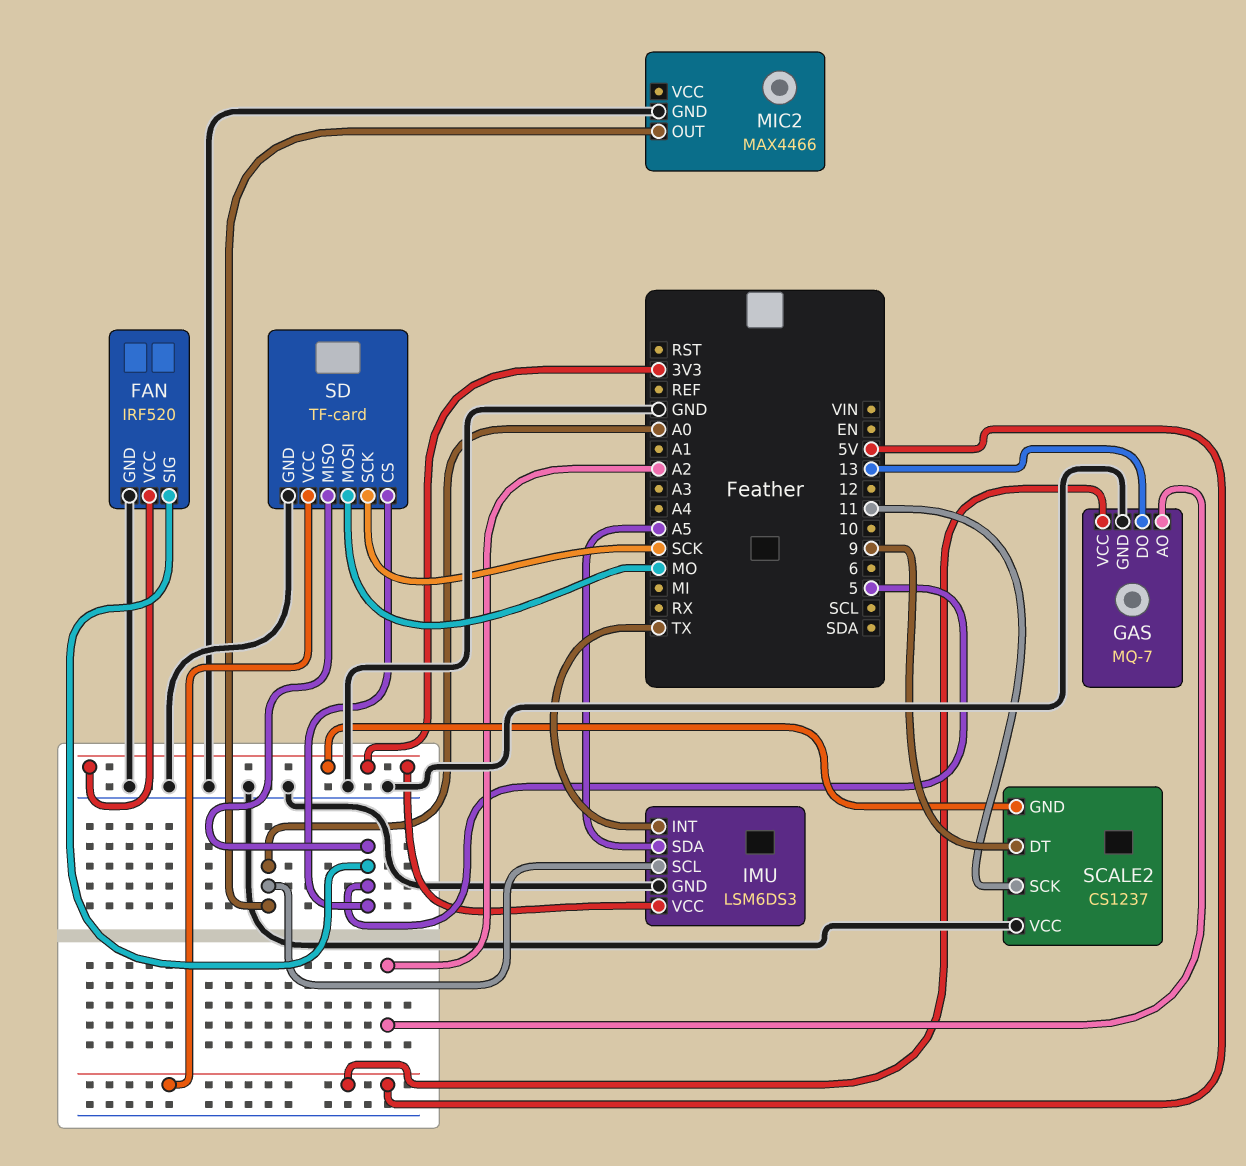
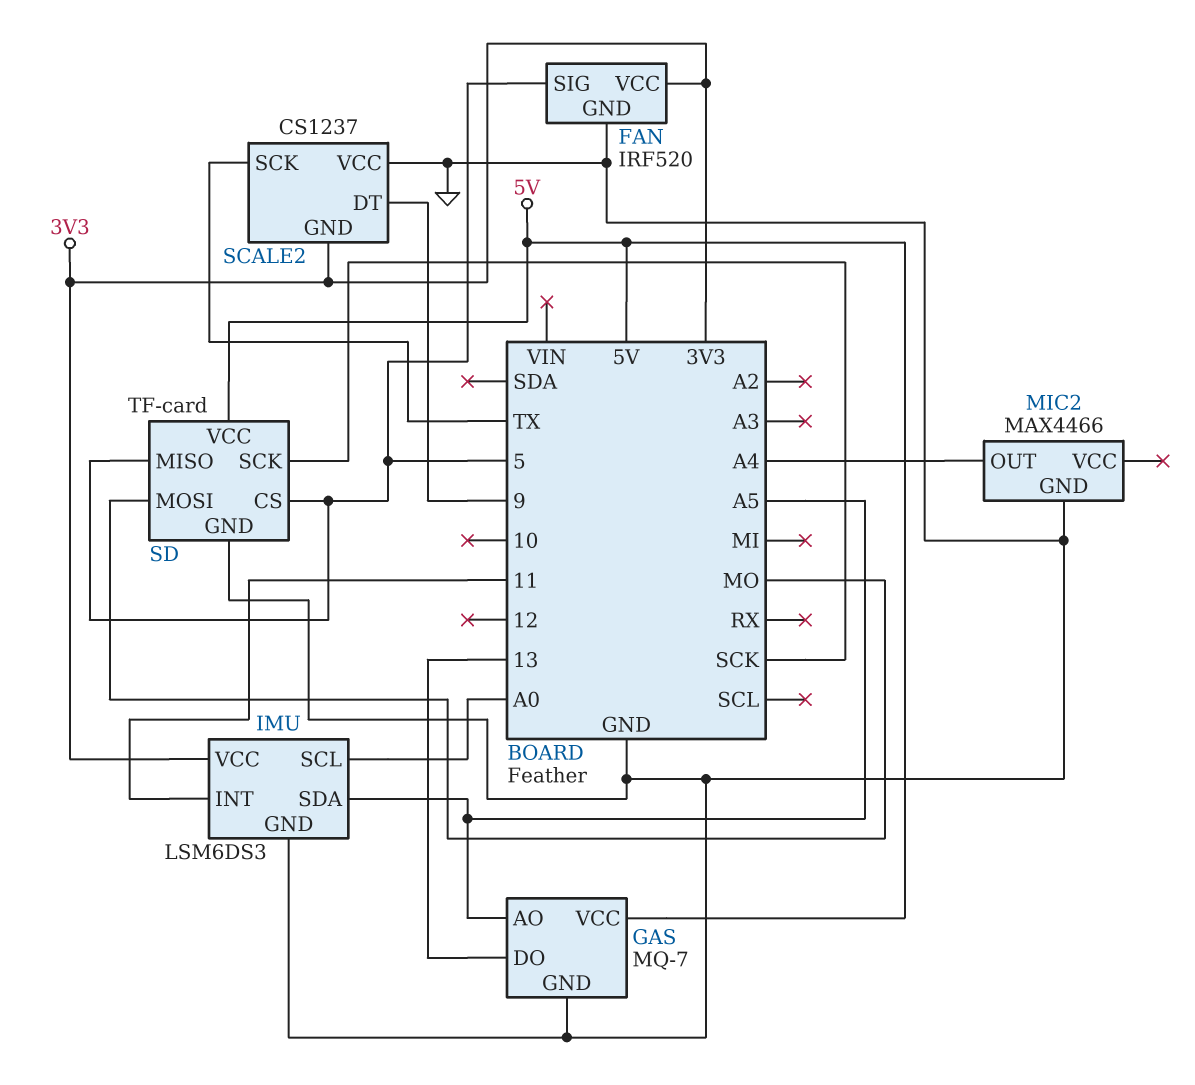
GAS pin AO: A2 -> A5
IMU pin INT: TX -> 11
MIC2 pin OUT: A0 -> A4
SCALE2 pin SCK: 11 -> TX

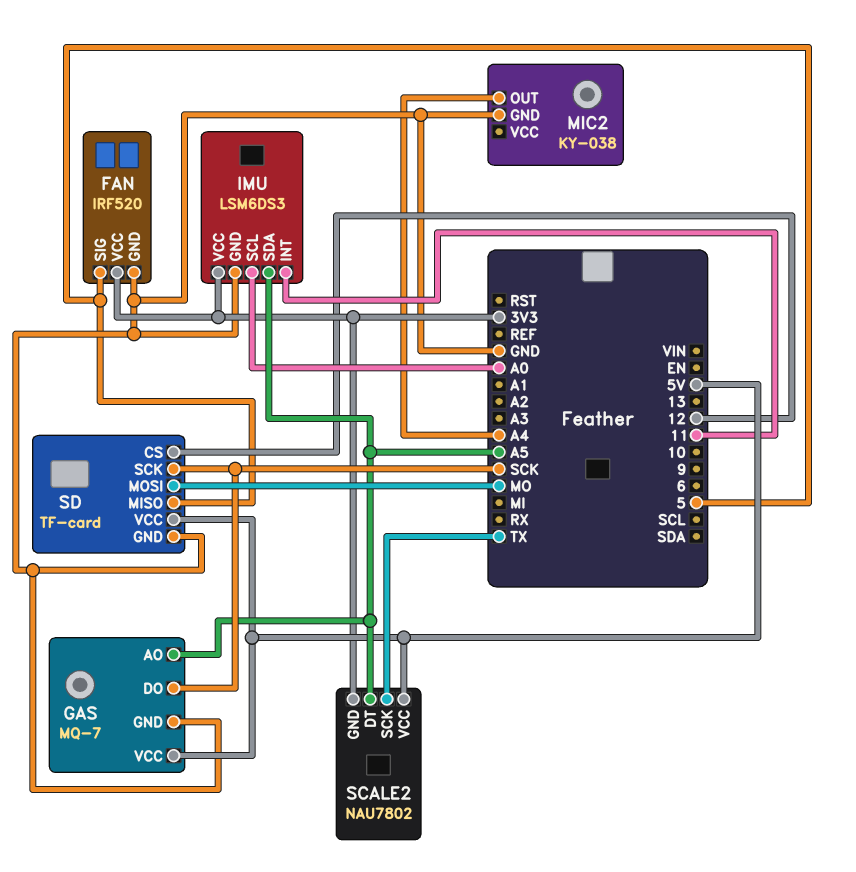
GAS pin DO: 13 -> SCK
MIC2: MAX4466 -> KY-038
SCALE2: CS1237 -> NAU7802
SCALE2 pin DT: 9 -> A5
SCALE2 pin VCC: GND -> 5V
SD pin CS: 5 -> 12

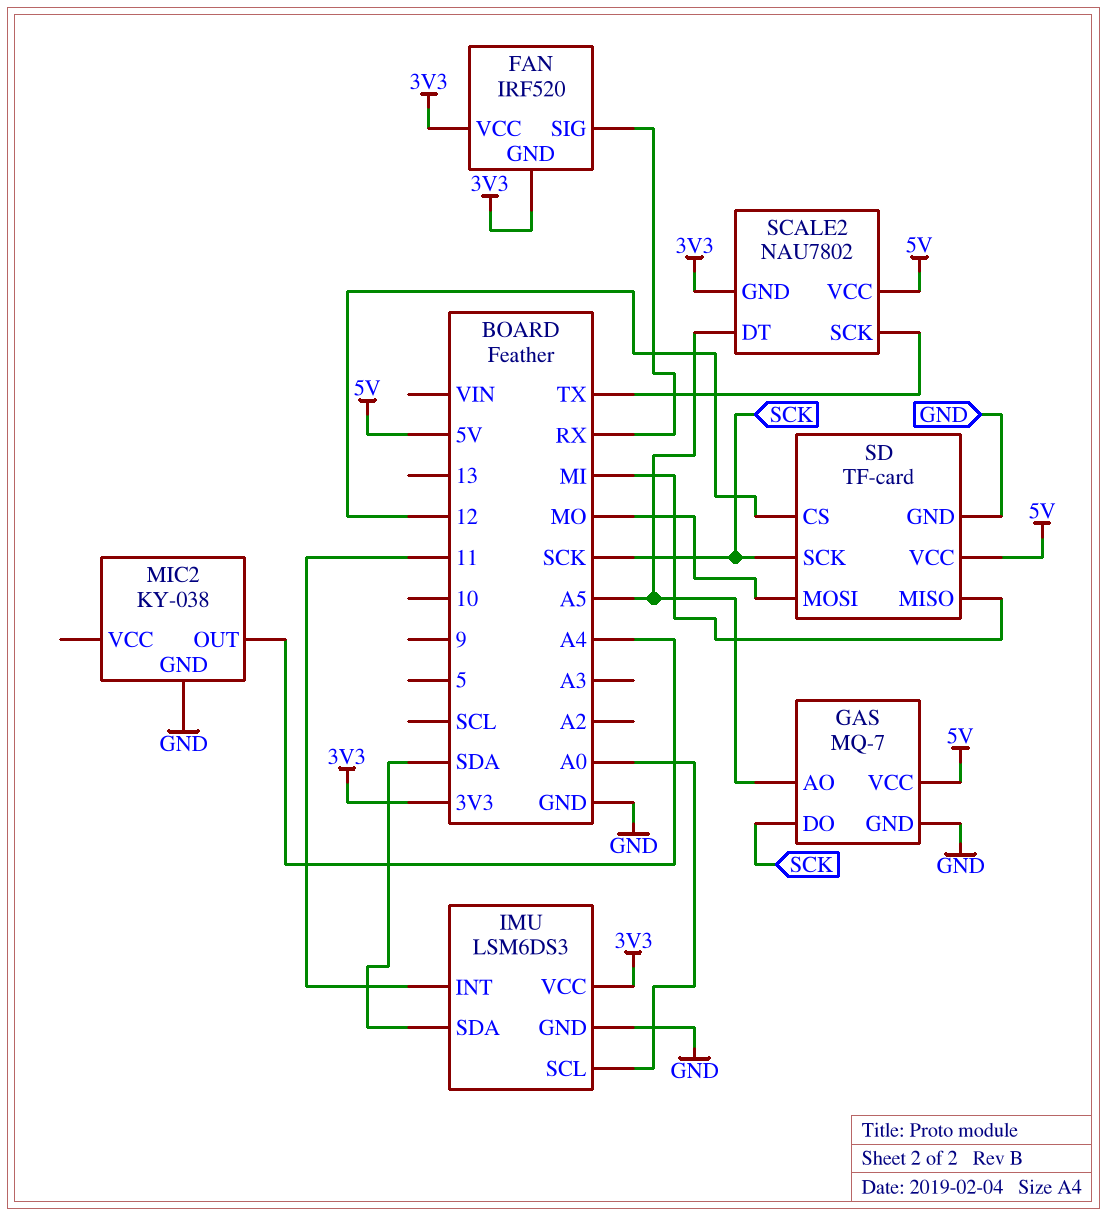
FAN pin GND: GND -> 3V3
FAN pin SIG: 5 -> RX
IMU pin SDA: A5 -> SDA
SD pin MISO: 5 -> MI

